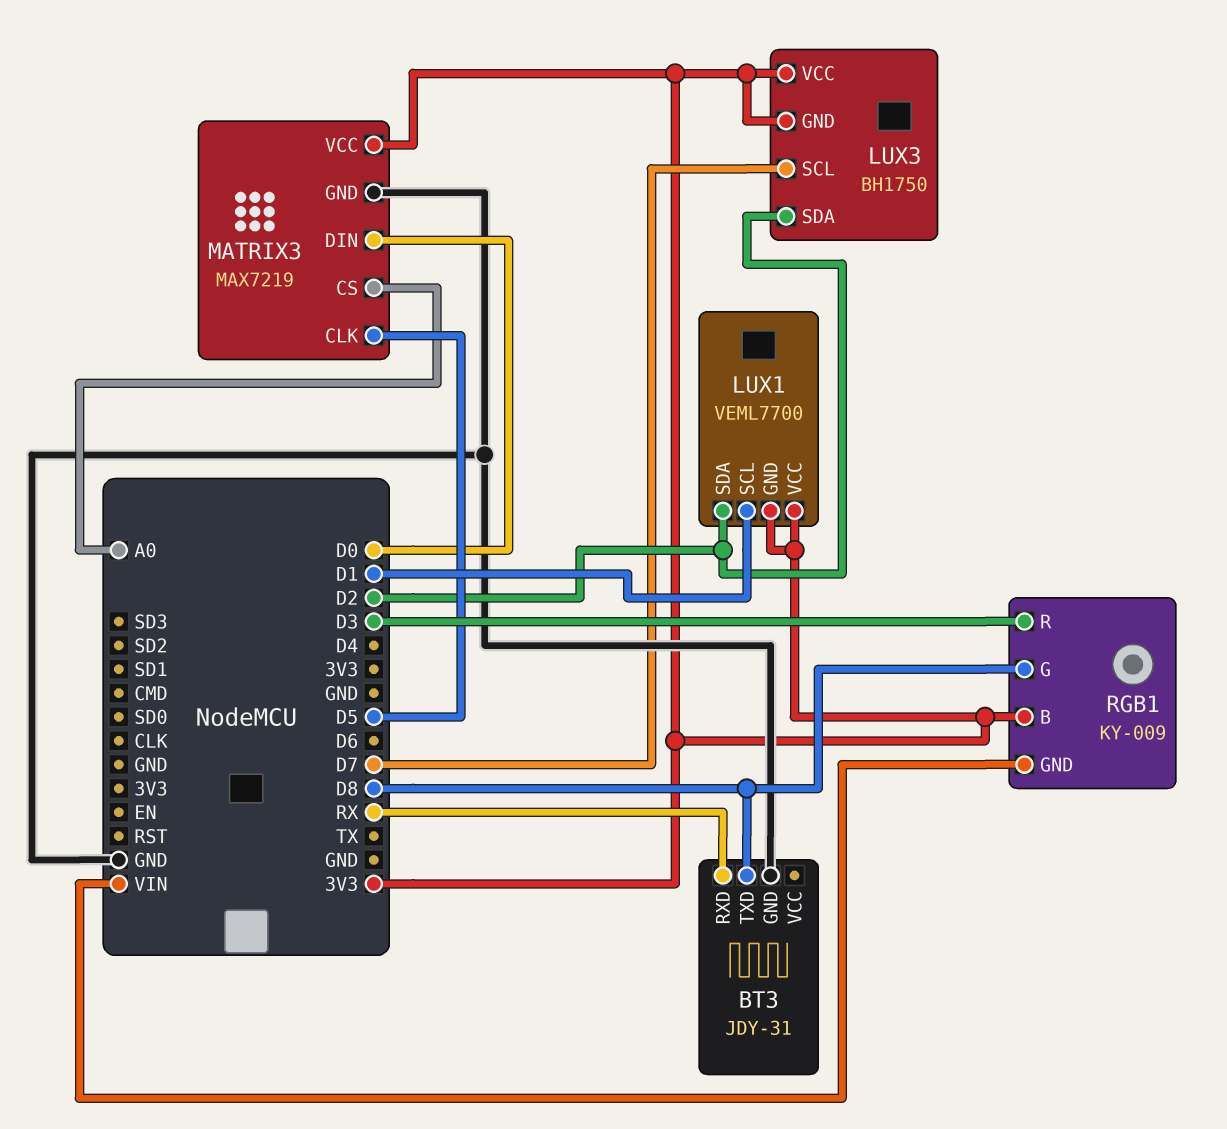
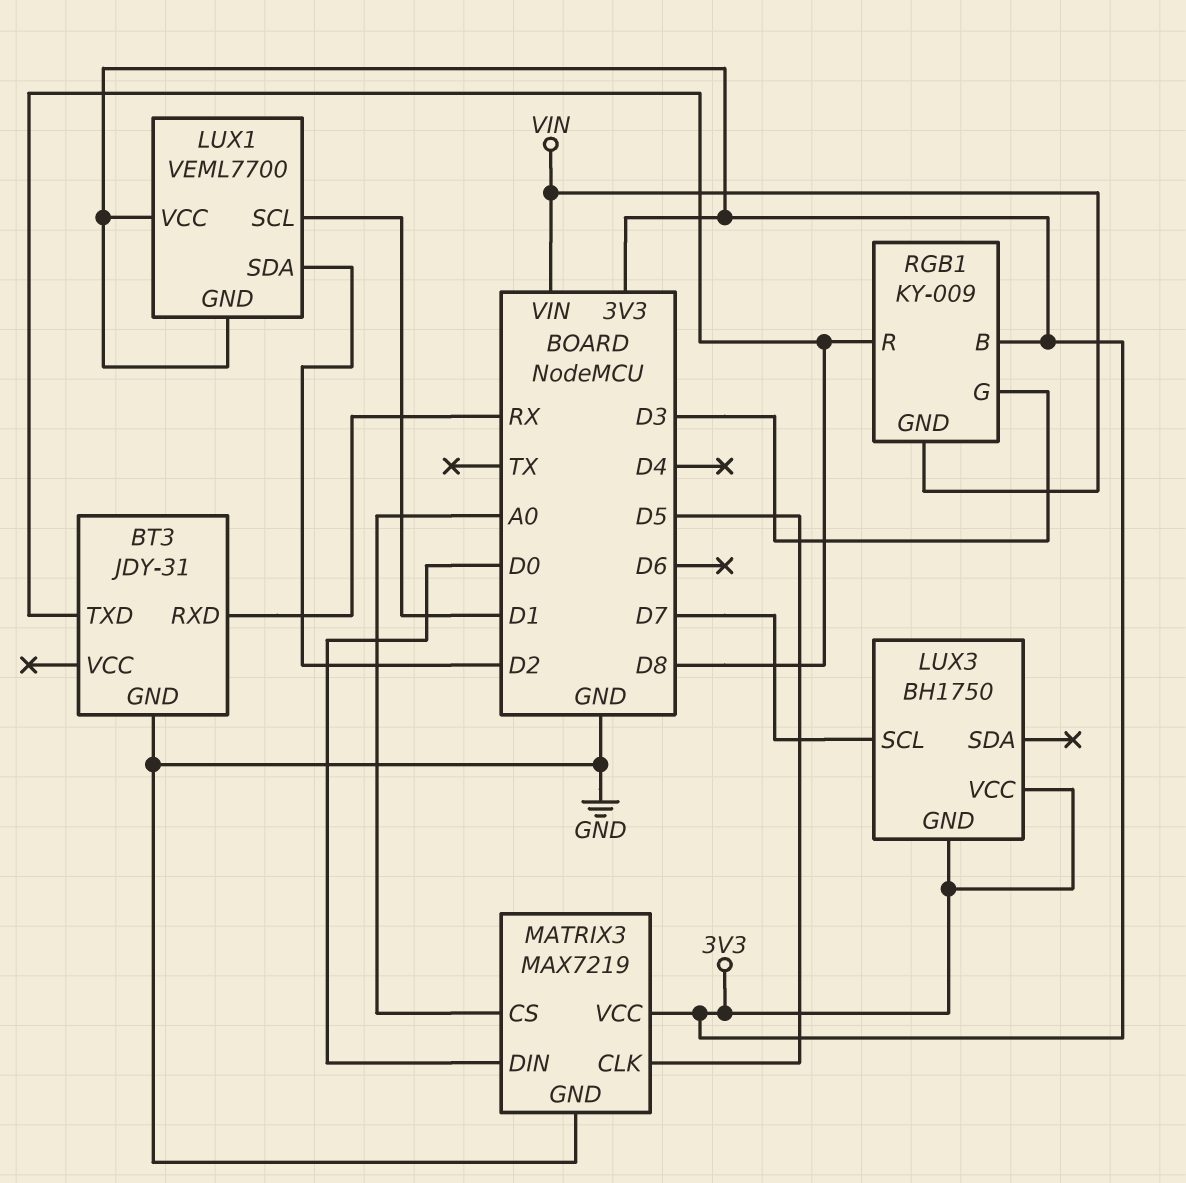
LUX3 pin SDA: D2 -> none
RGB1 pin G: D8 -> D3
RGB1 pin R: D3 -> D8

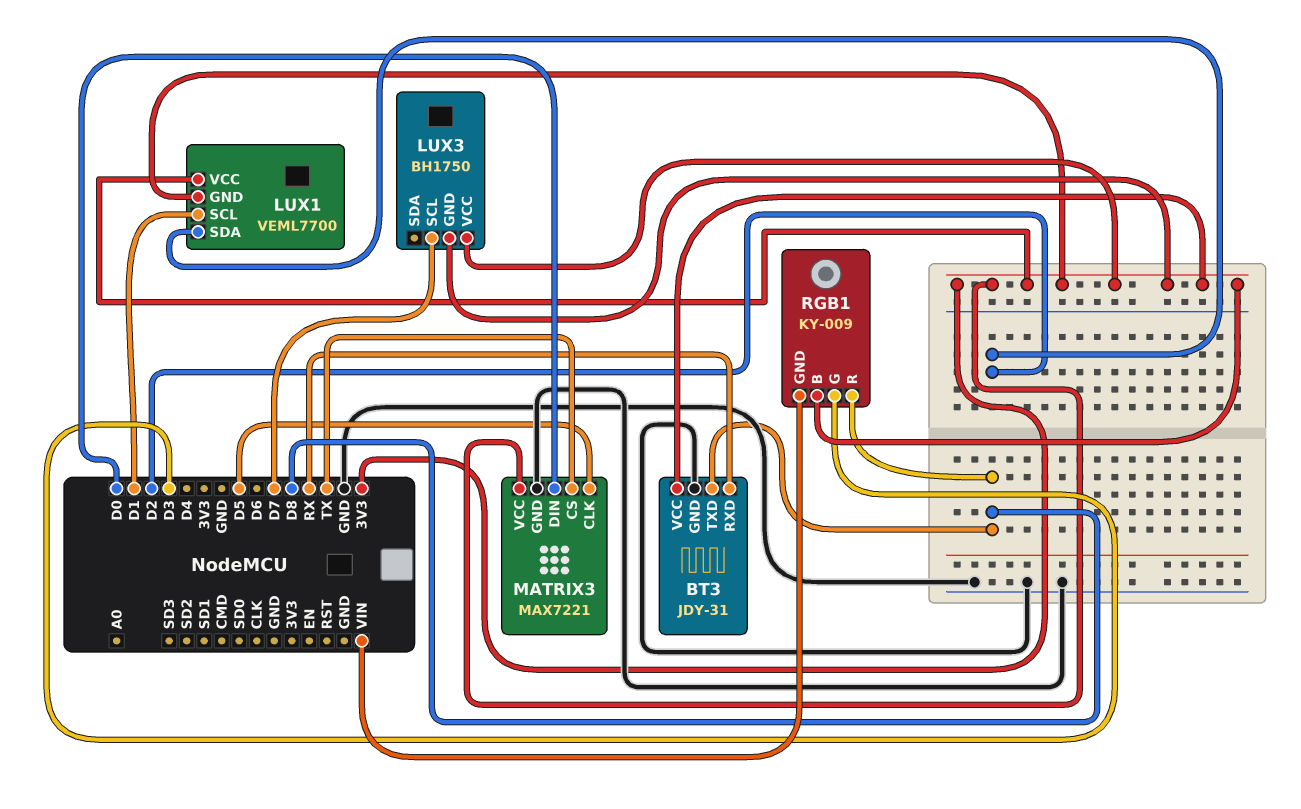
BT3 pin VCC: none -> 3V3
MATRIX3: MAX7219 -> MAX7221
MATRIX3 pin CS: A0 -> TX

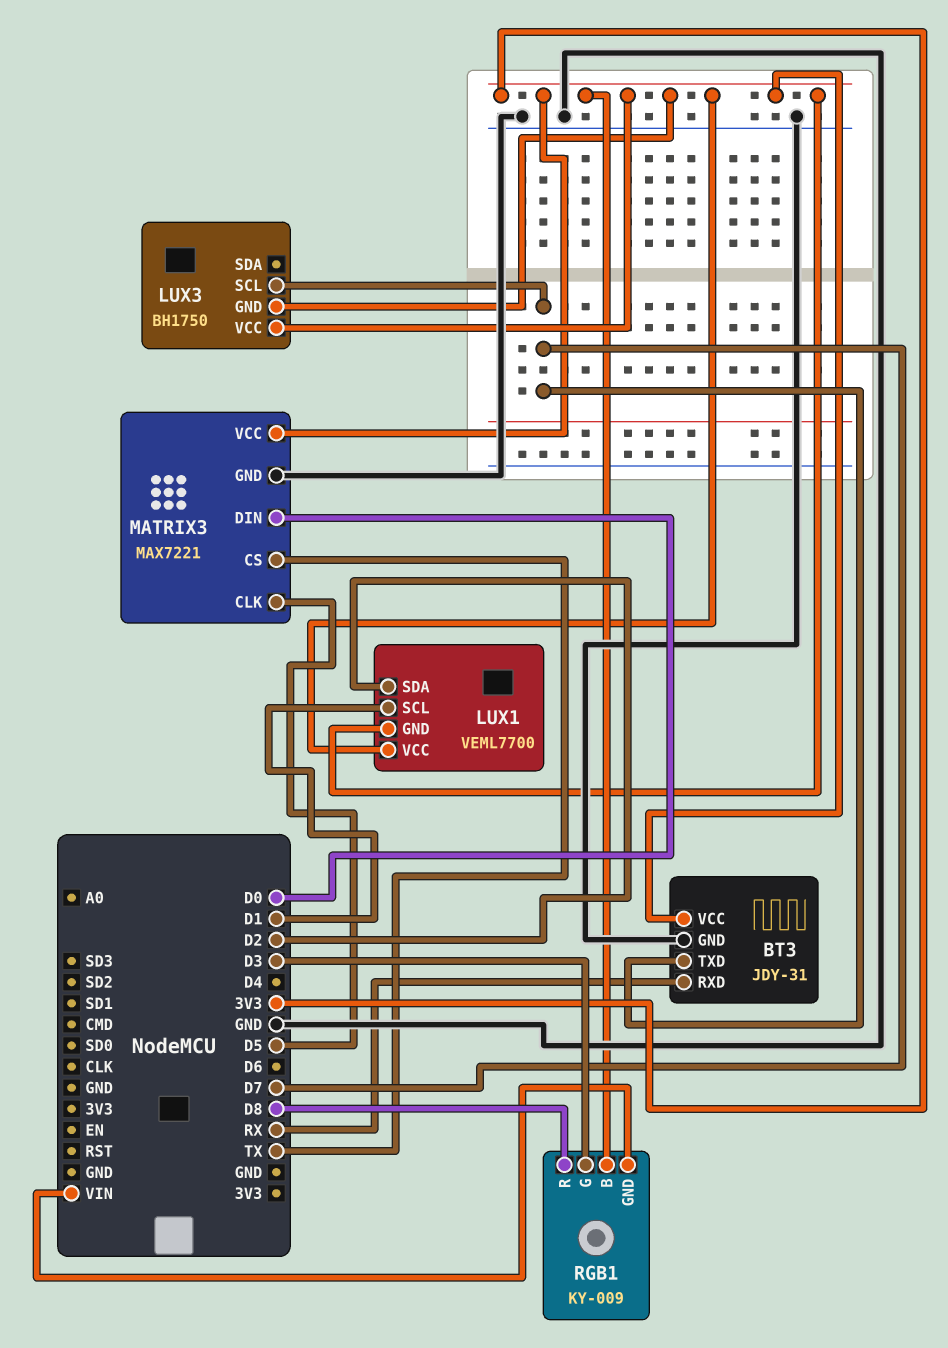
BT3 pin TXD: D8 -> D7

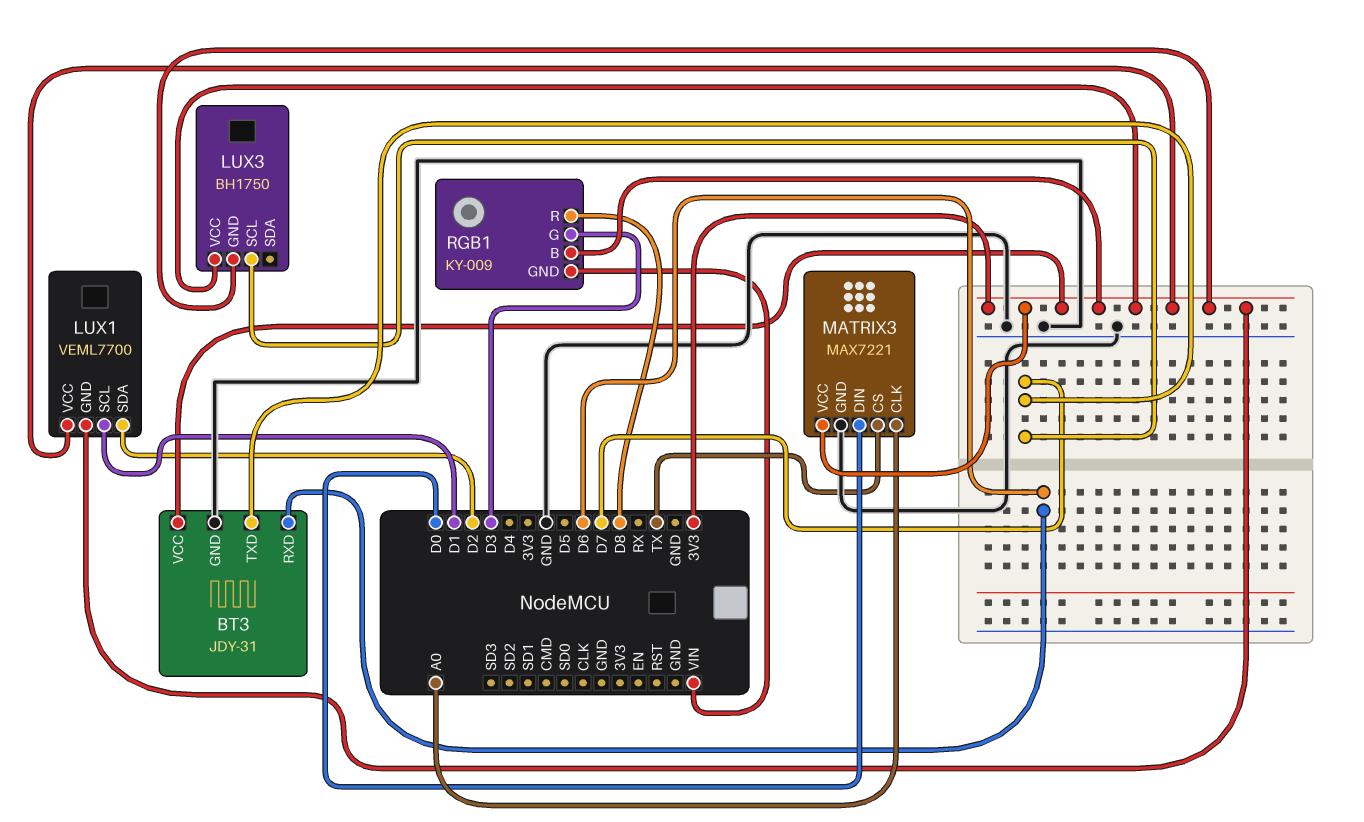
BT3 pin RXD: RX -> D6
MATRIX3 pin CLK: D5 -> A0

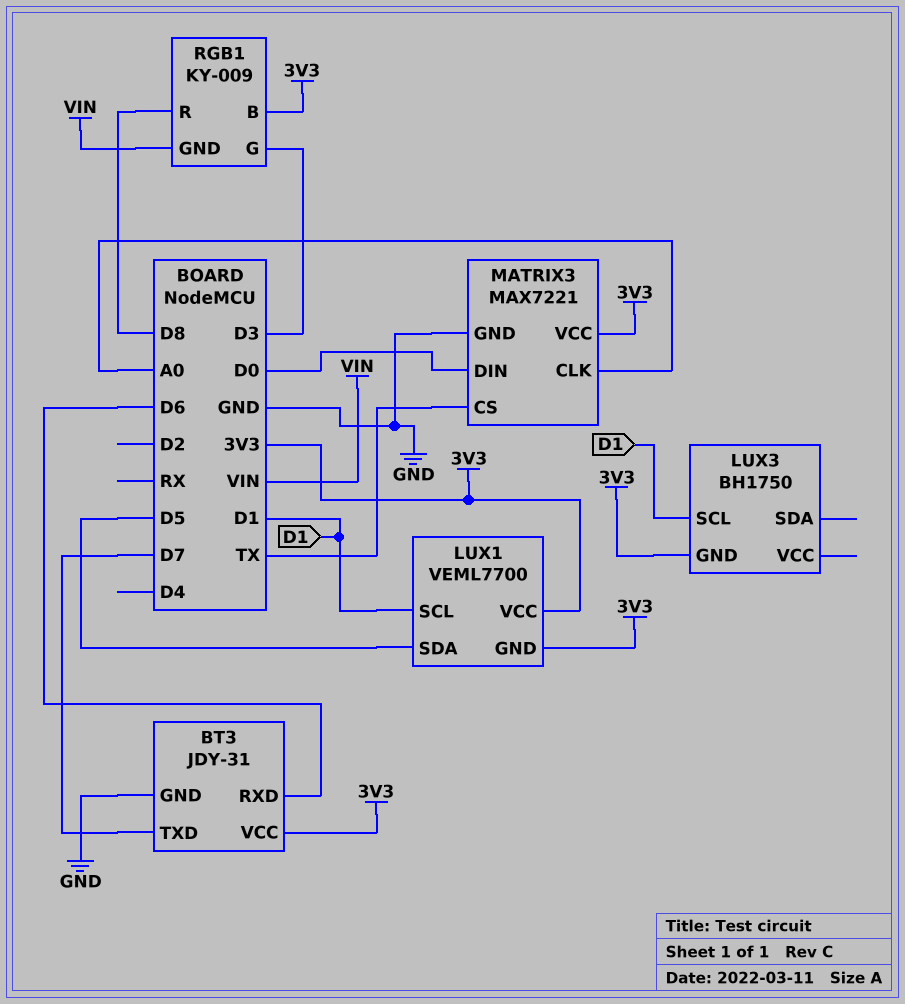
LUX1 pin SDA: D2 -> D5
LUX3 pin SCL: D7 -> D1
LUX3 pin VCC: 3V3 -> none

